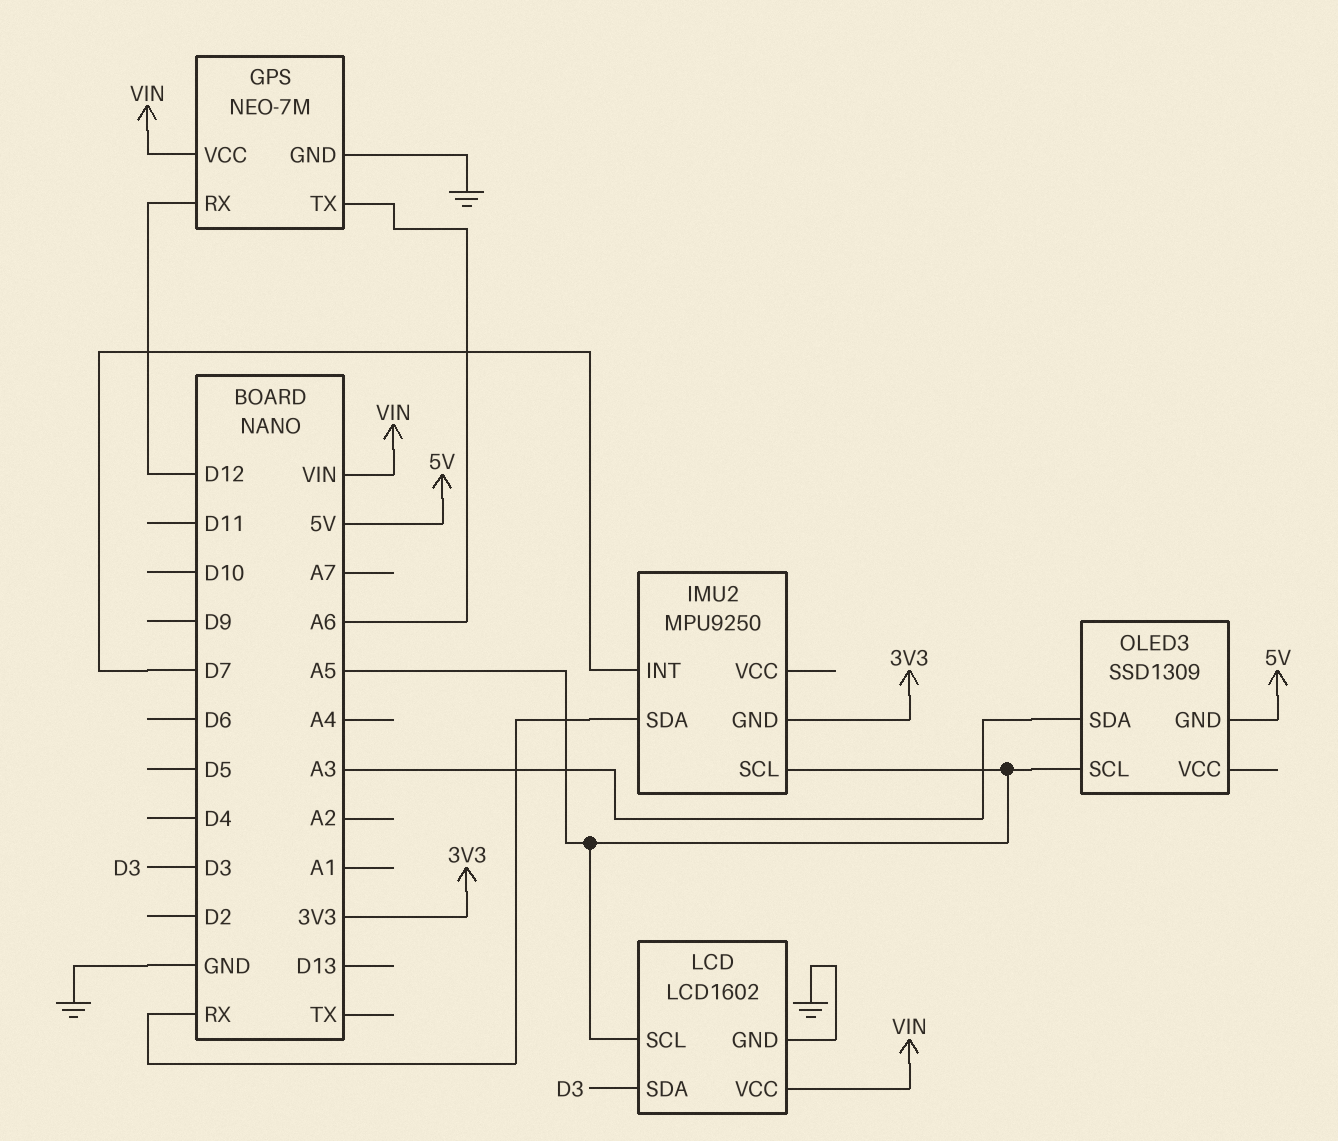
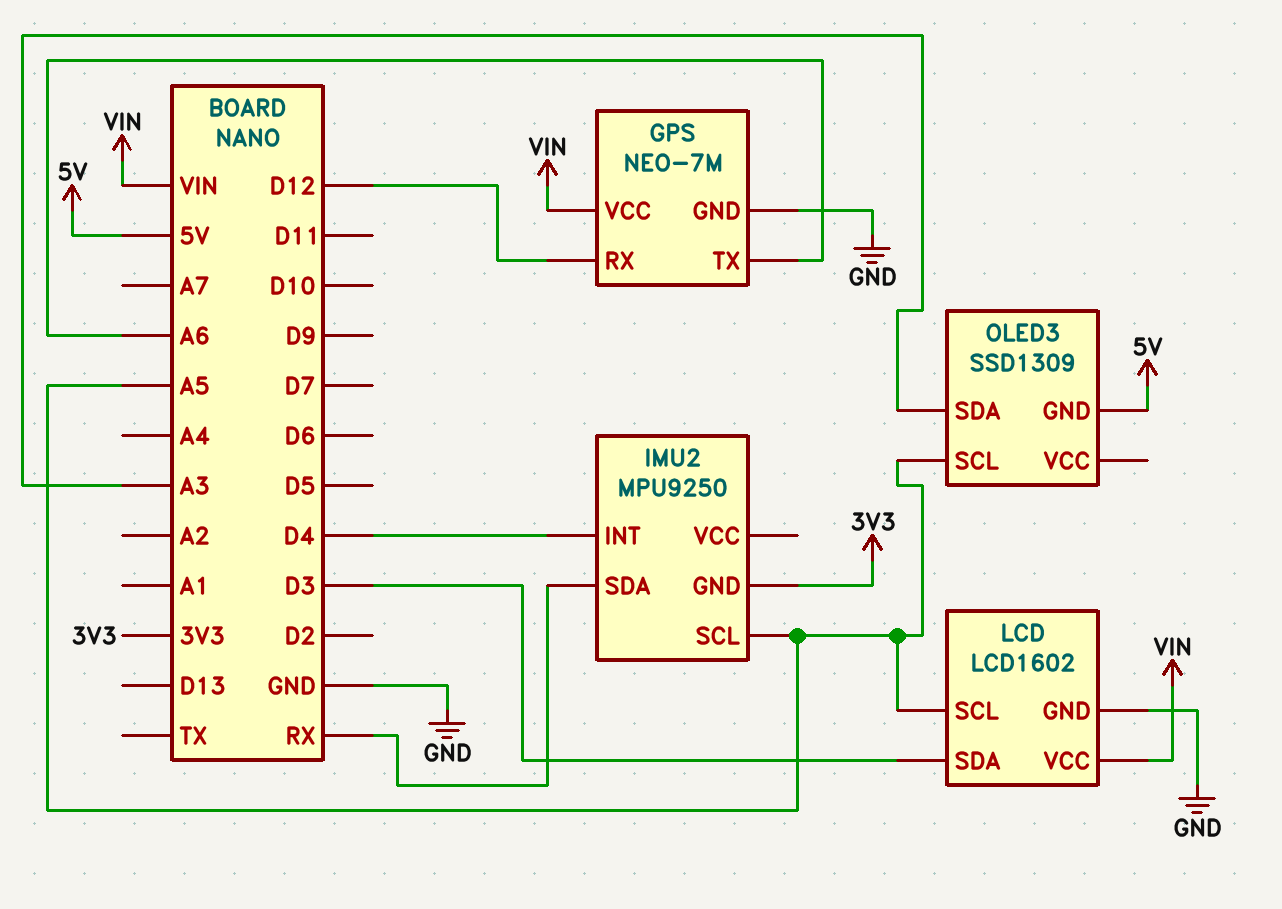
IMU2 pin INT: D7 -> D4

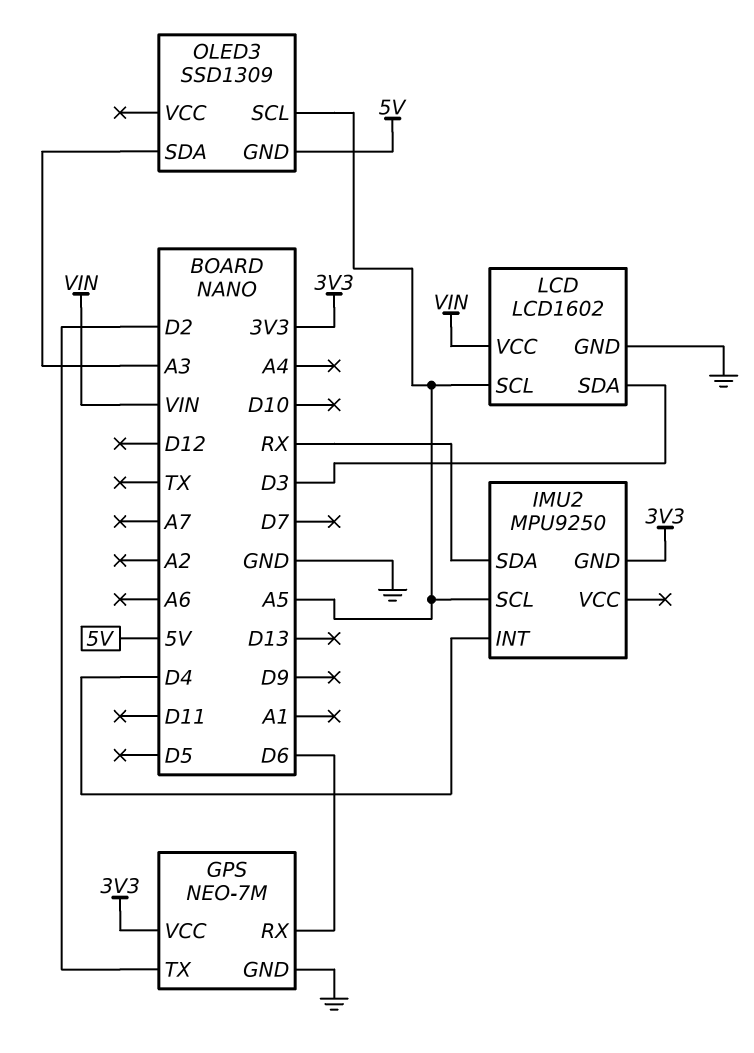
GPS pin RX: D12 -> D6
GPS pin TX: A6 -> D2
GPS pin VCC: VIN -> 3V3

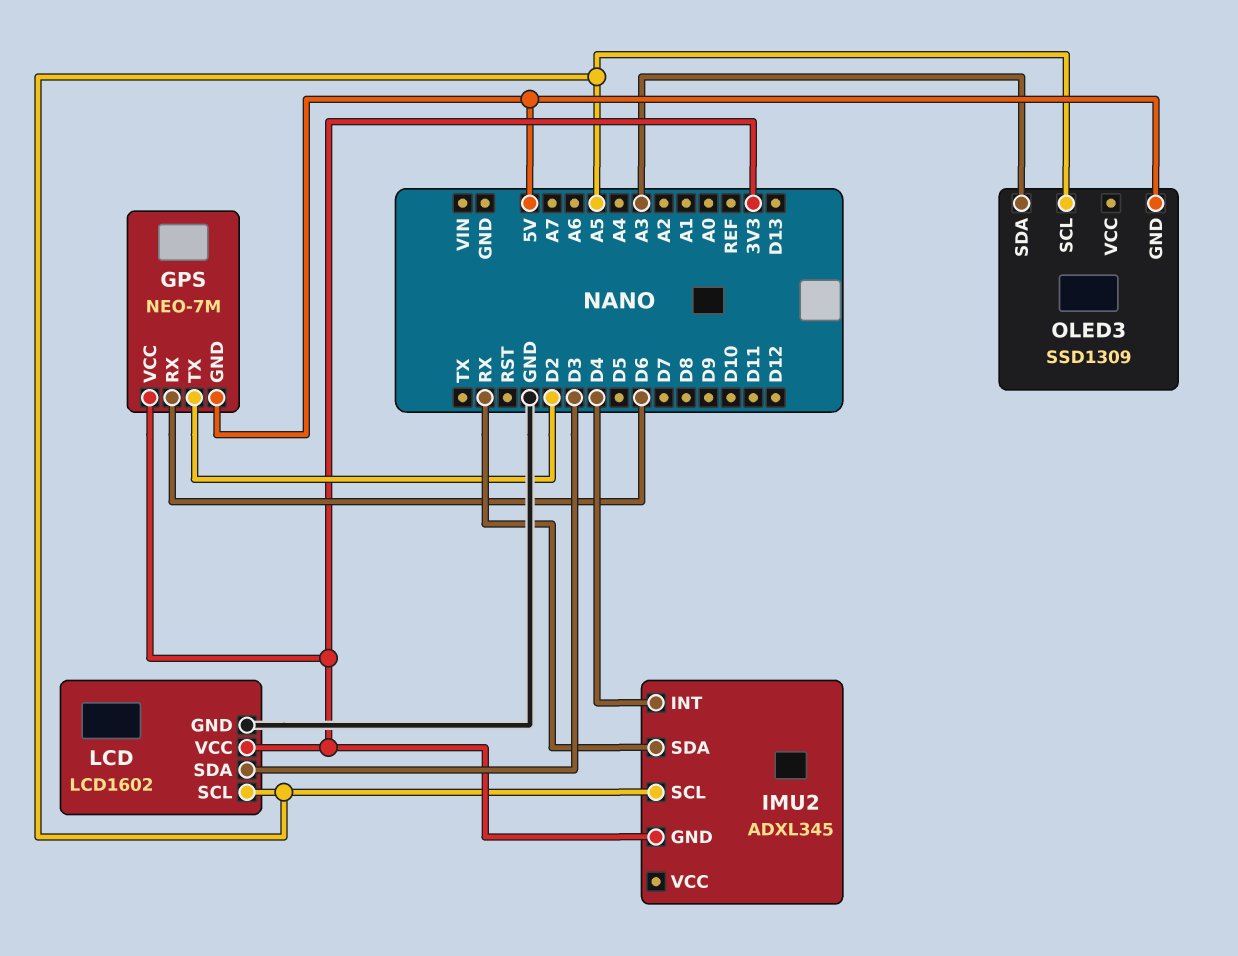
GPS pin GND: GND -> 5V
IMU2: MPU9250 -> ADXL345
LCD pin VCC: VIN -> 3V3

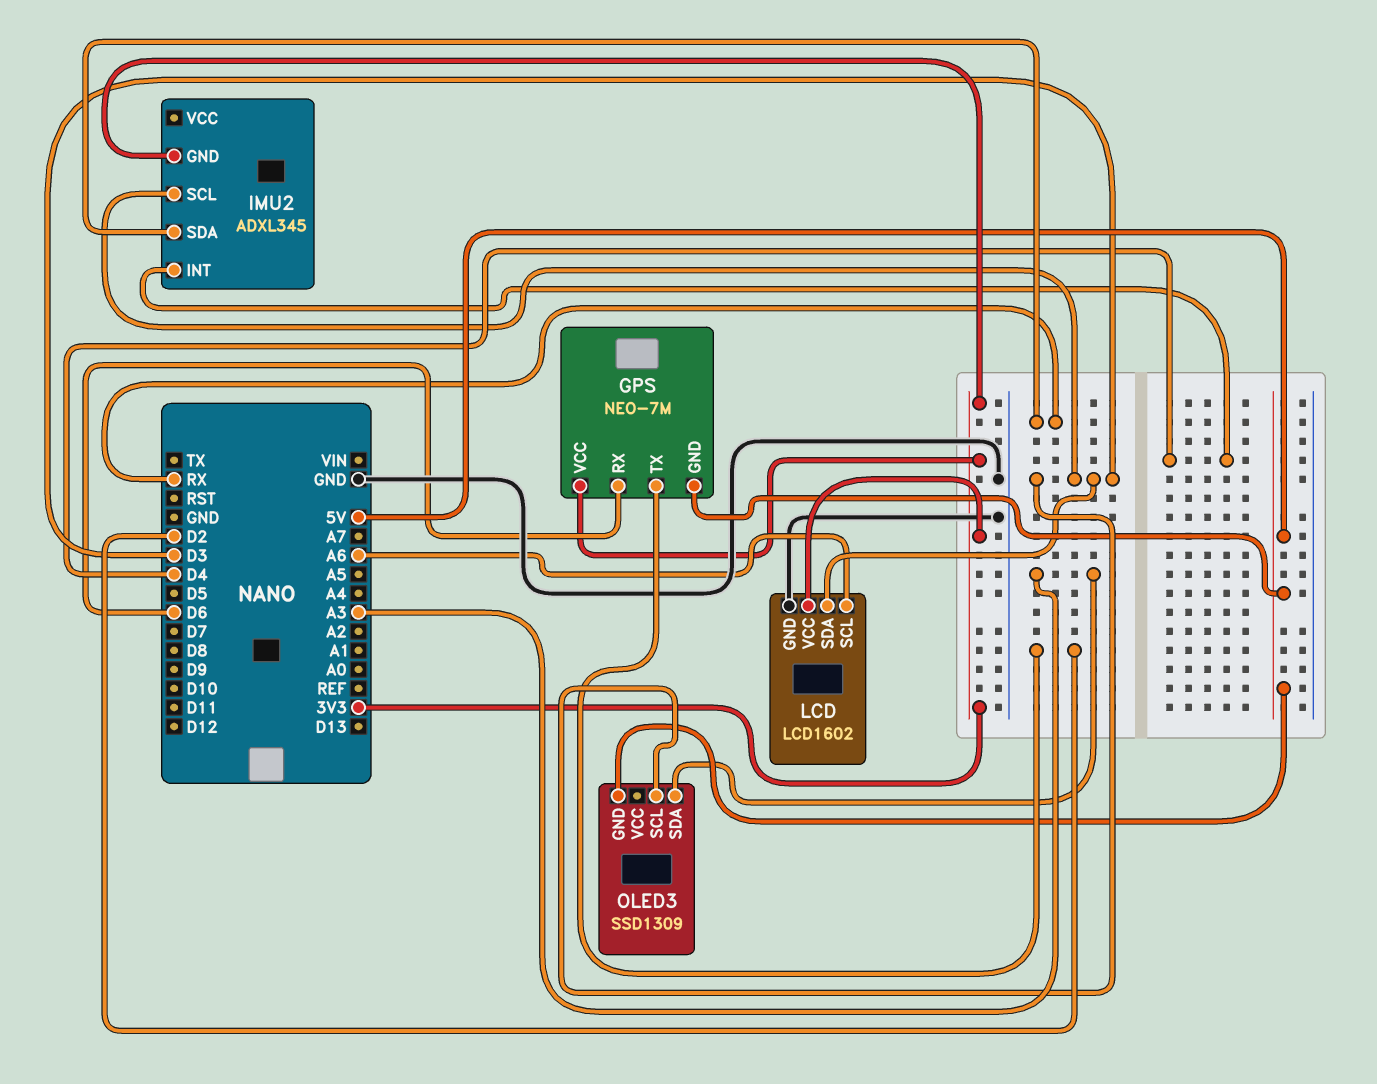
IMU2 pin SCL: A5 -> D3
LCD pin SCL: A5 -> A6
OLED3 pin SCL: A5 -> D3

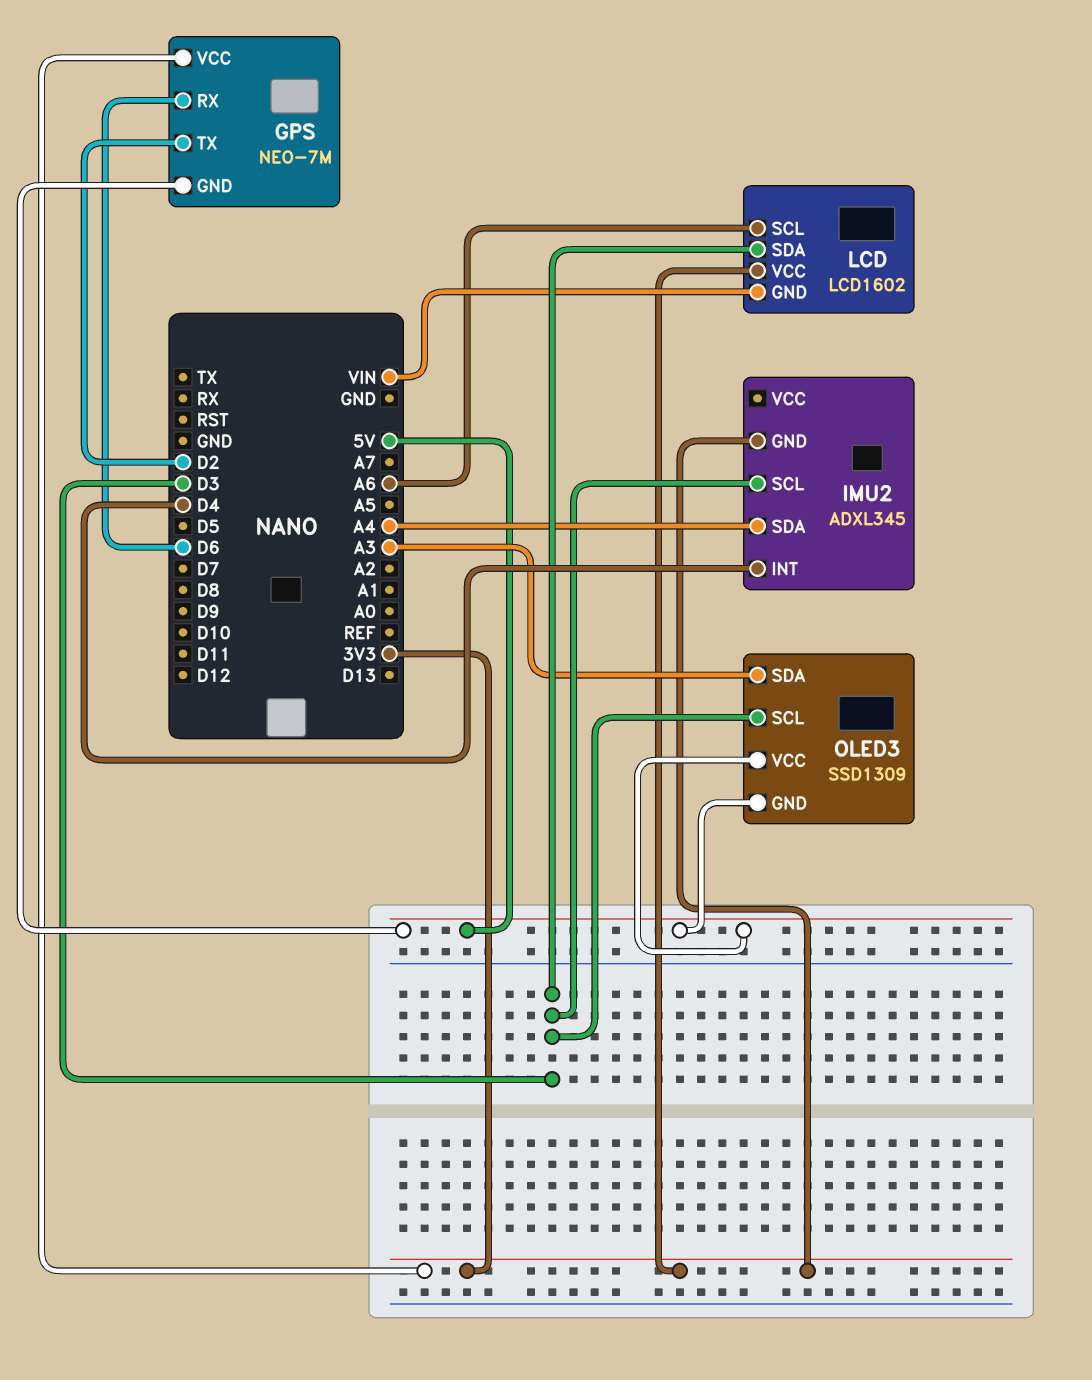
IMU2 pin SDA: RX -> A4
LCD pin GND: GND -> VIN
OLED3 pin VCC: none -> 5V

